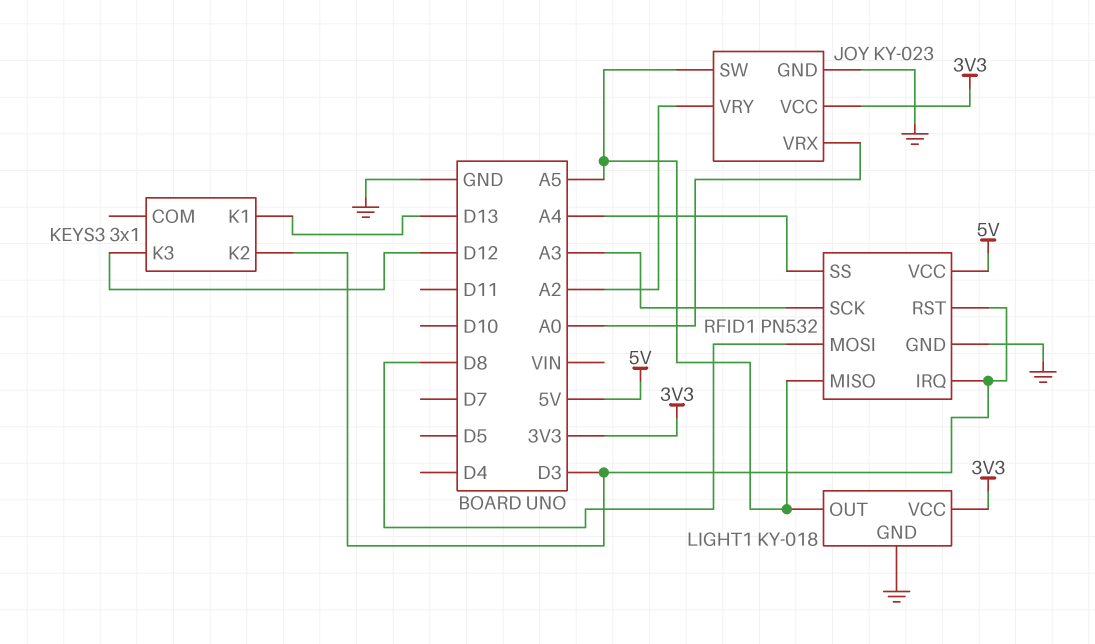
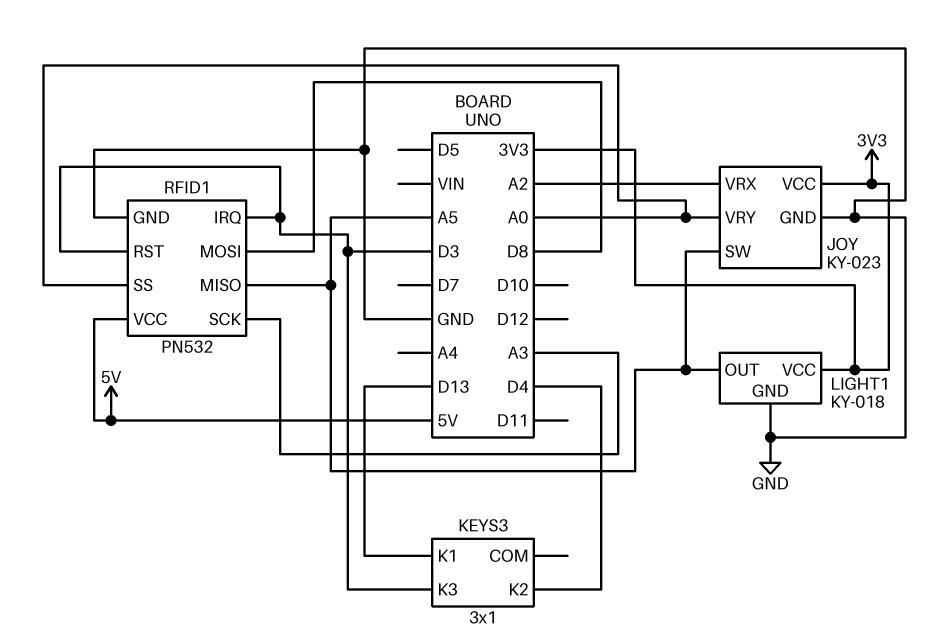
JOY pin VRX: A0 -> A2
JOY pin VRY: A2 -> A0
KEYS3 pin K2: D3 -> D4
KEYS3 pin K3: D12 -> D3
RFID1 pin SS: A4 -> A0

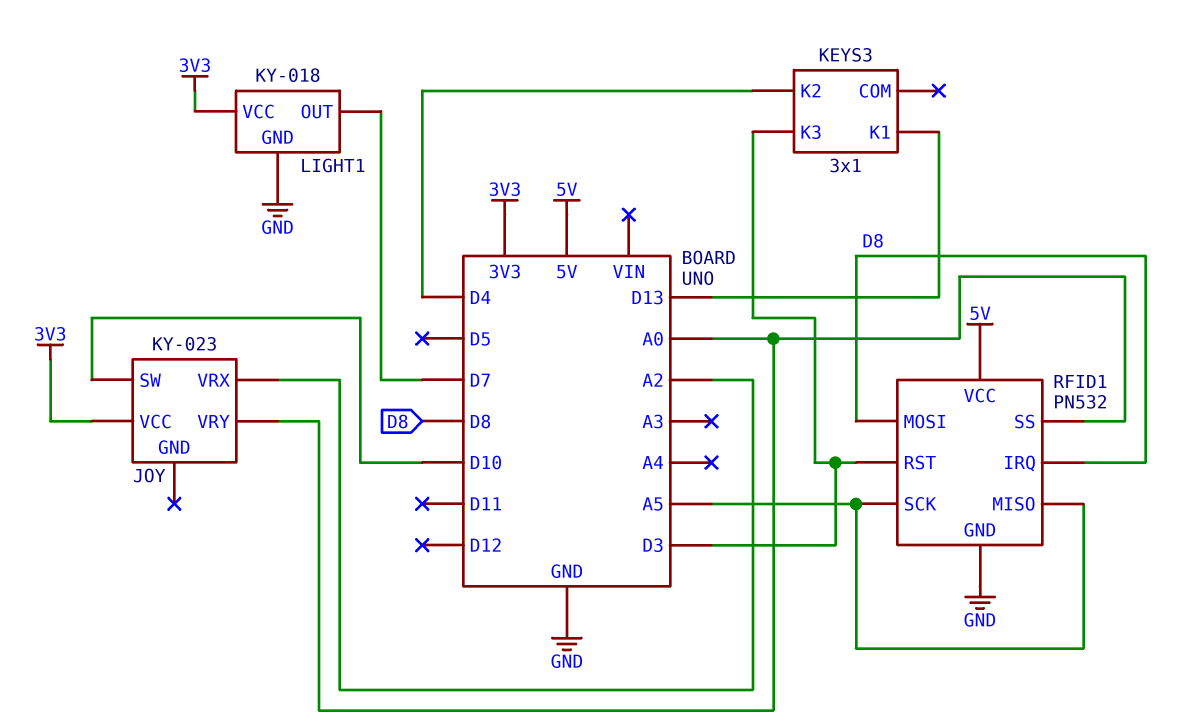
JOY pin GND: GND -> none
JOY pin SW: A5 -> D10
LIGHT1 pin OUT: A5 -> D7
RFID1 pin IRQ: D3 -> D8
RFID1 pin SCK: A3 -> A5

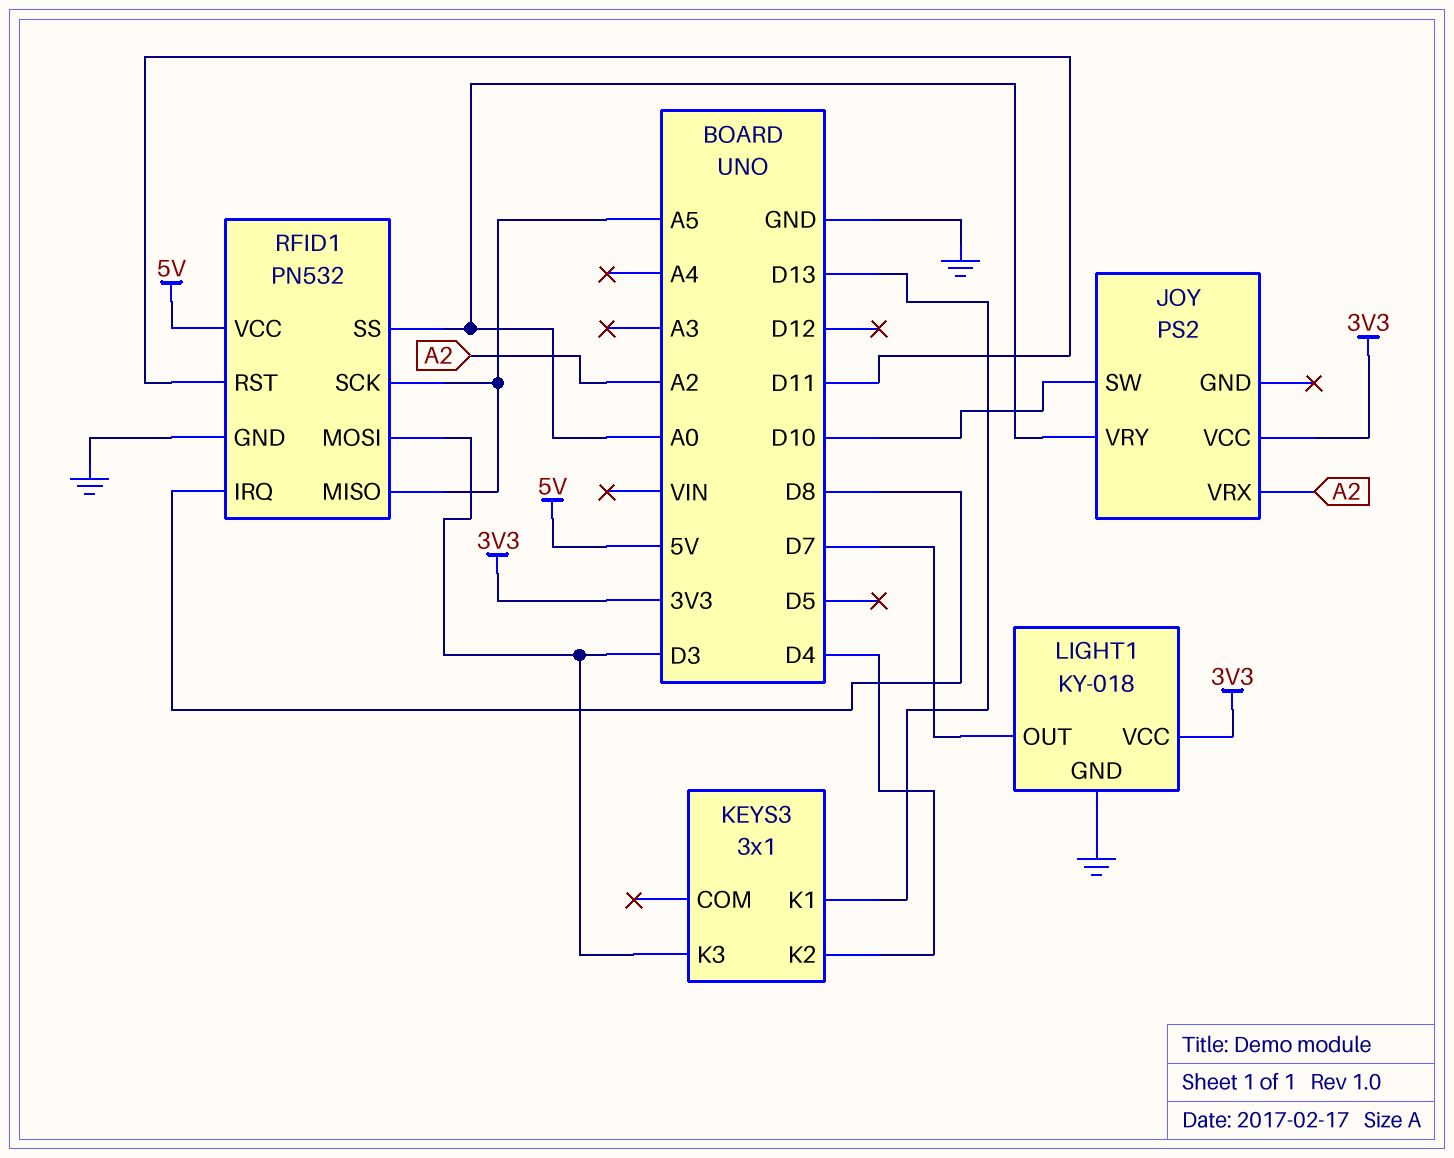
JOY: KY-023 -> PS2
RFID1 pin MOSI: D8 -> D3
RFID1 pin RST: D3 -> D11

